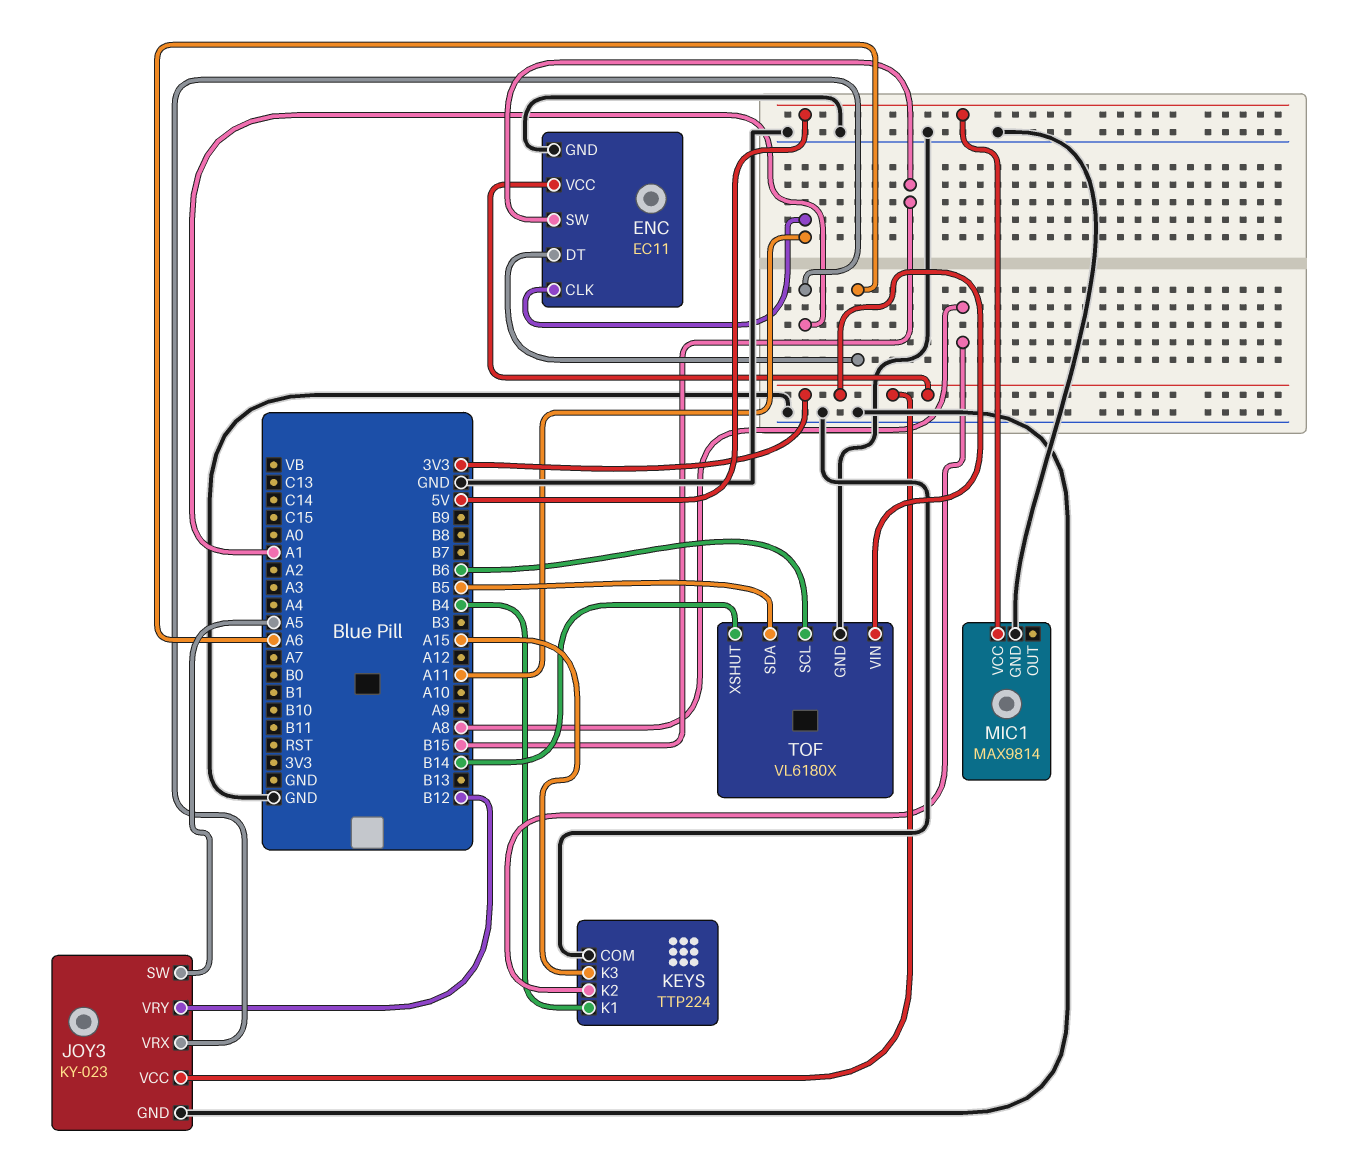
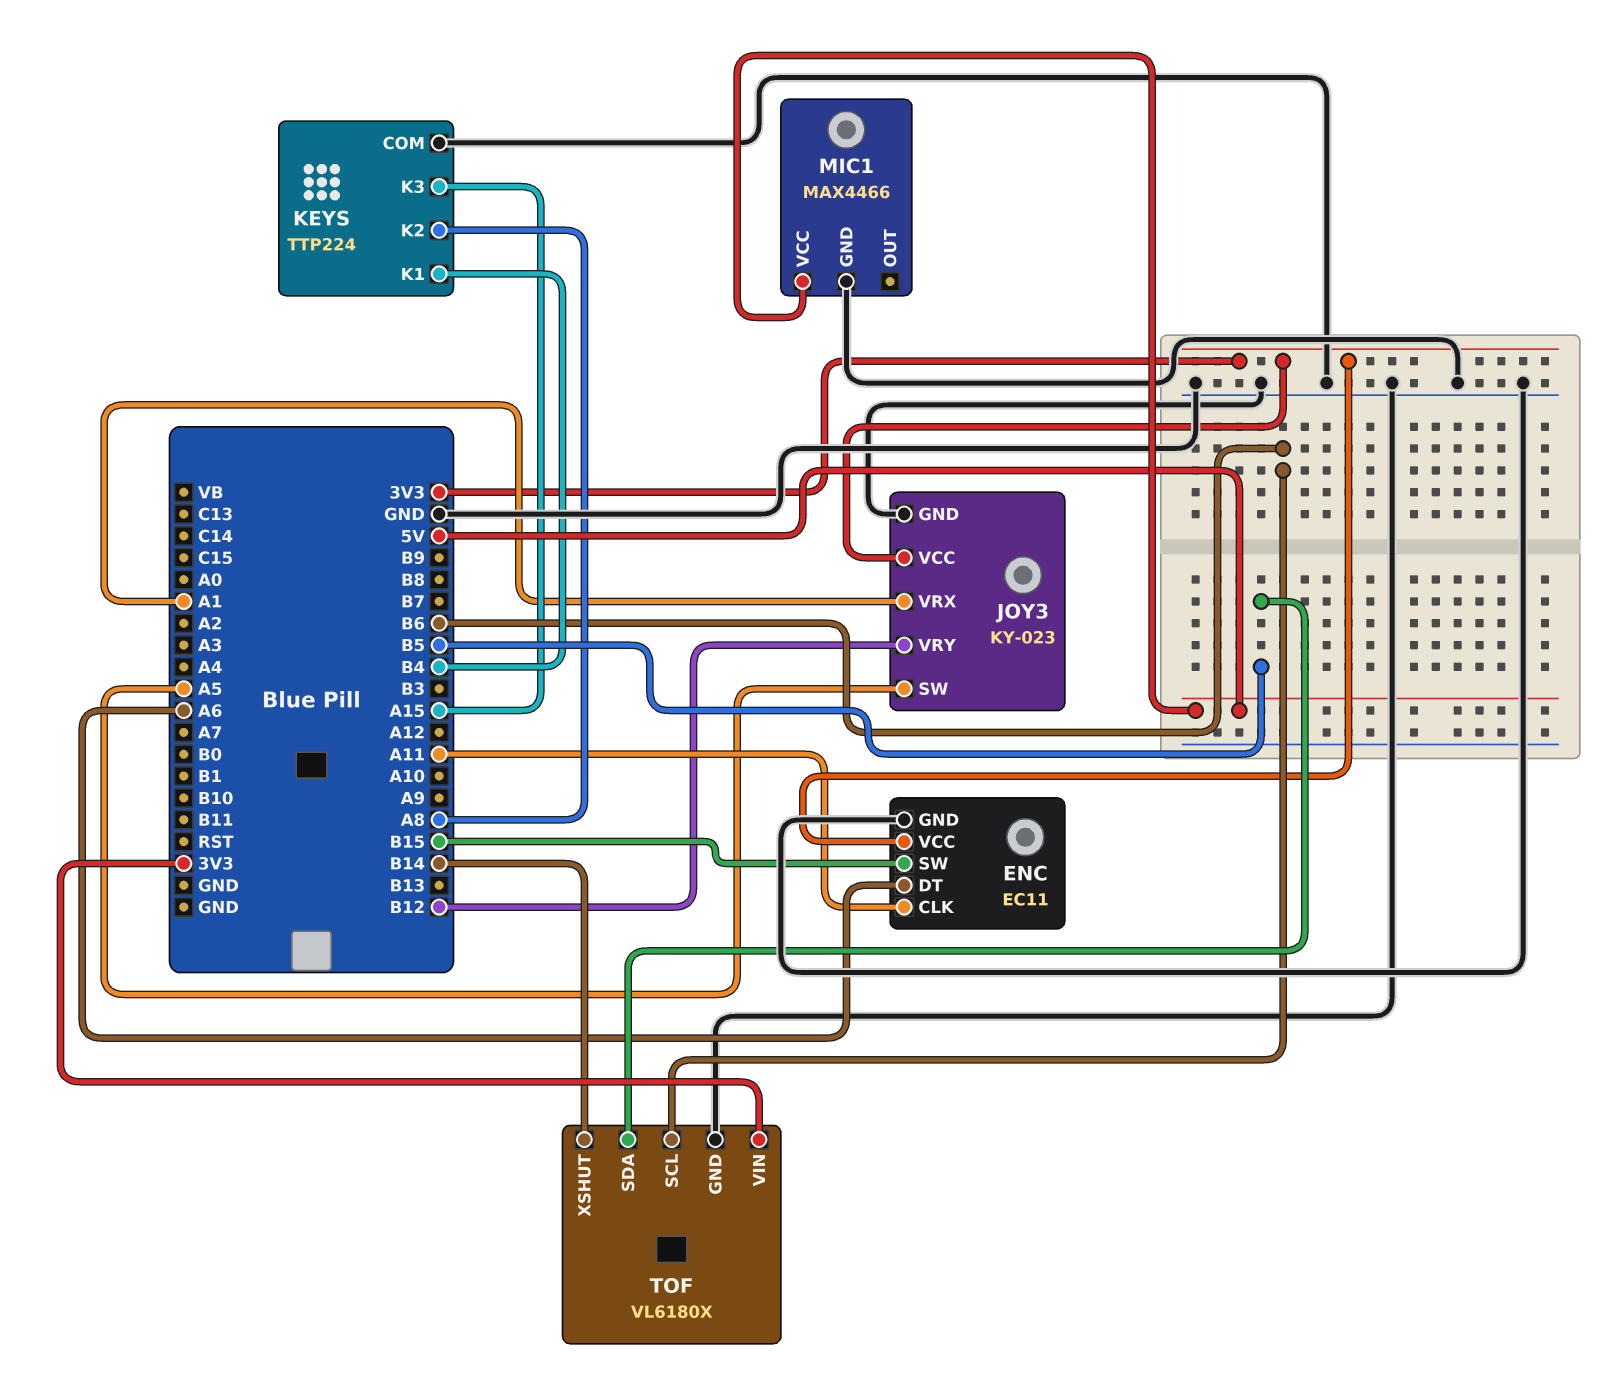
MIC1: MAX9814 -> MAX4466

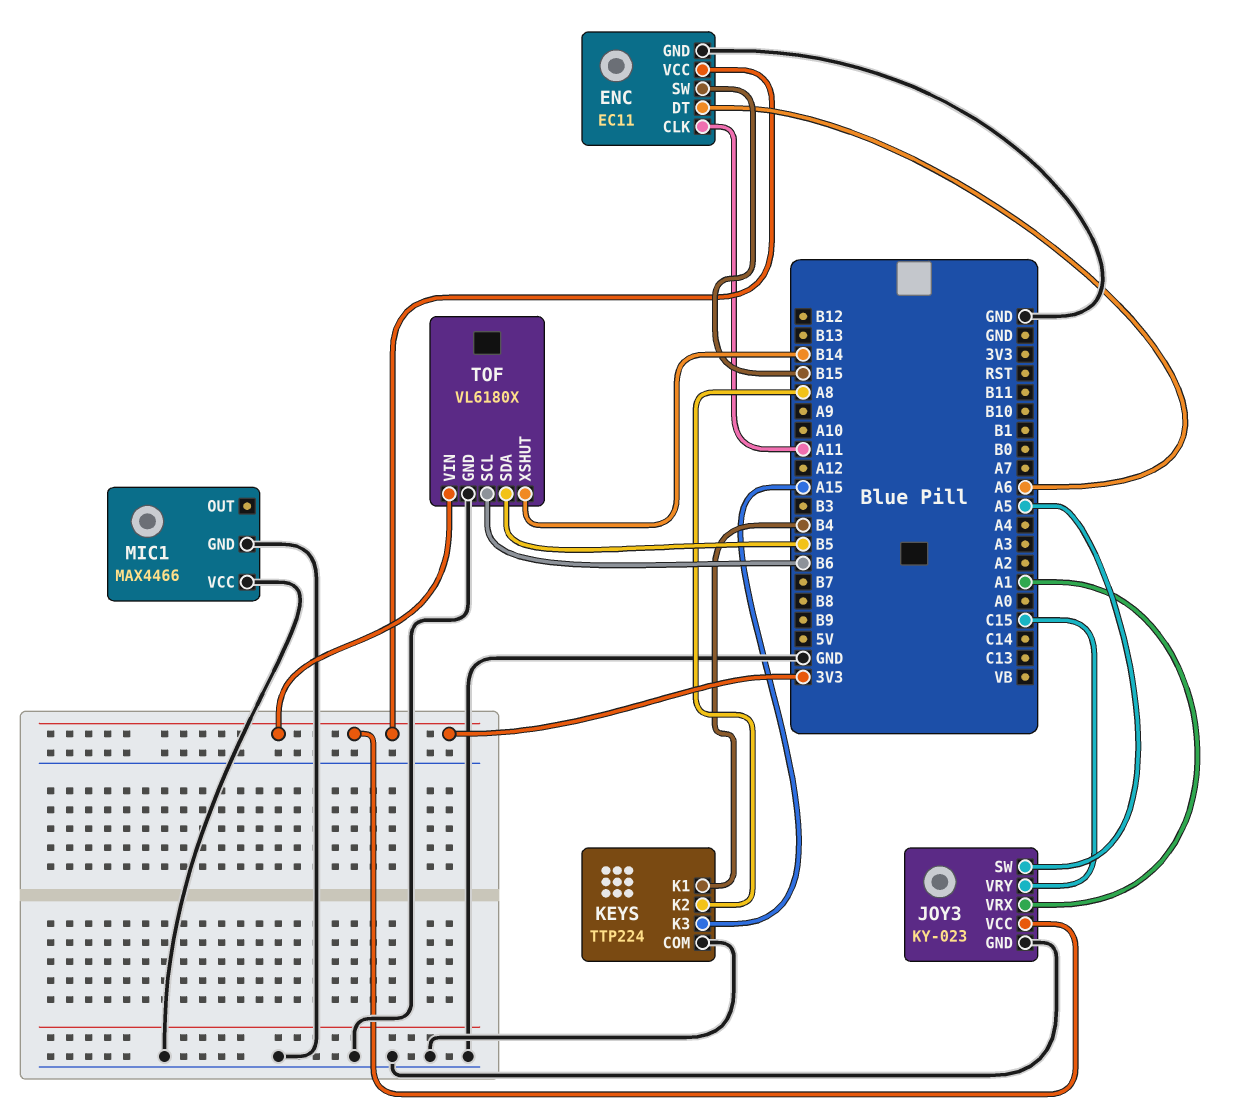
JOY3 pin VRY: B12 -> C15
MIC1 pin VCC: 5V -> GND

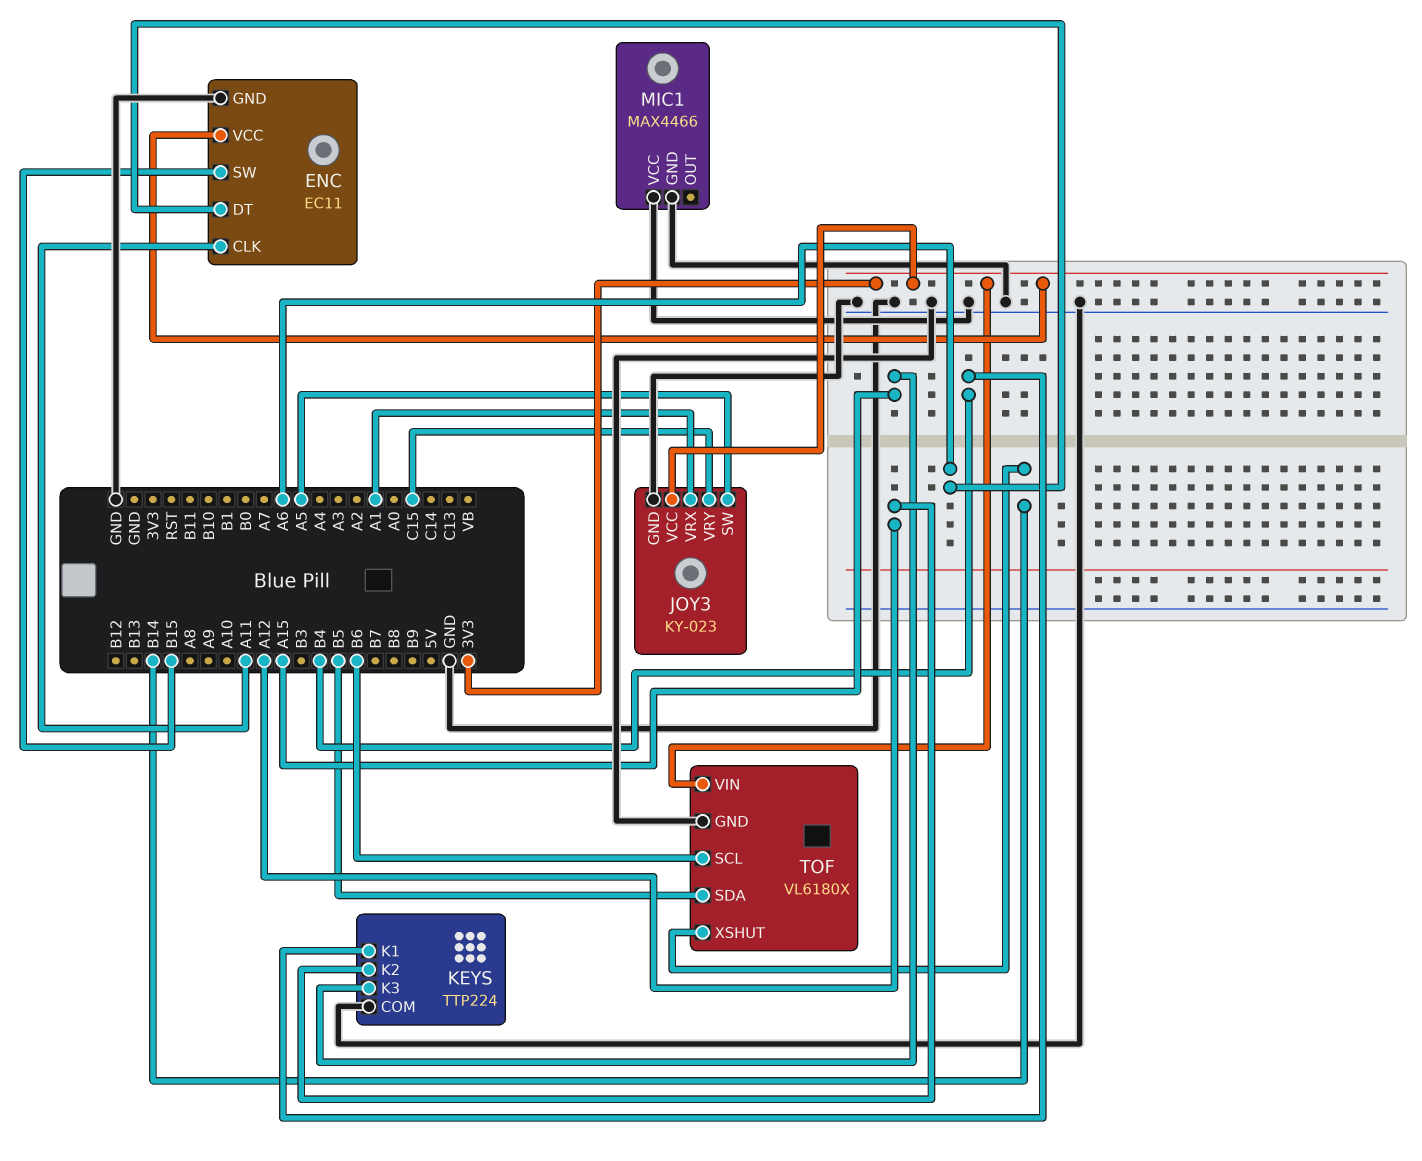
KEYS pin K2: A8 -> A12

